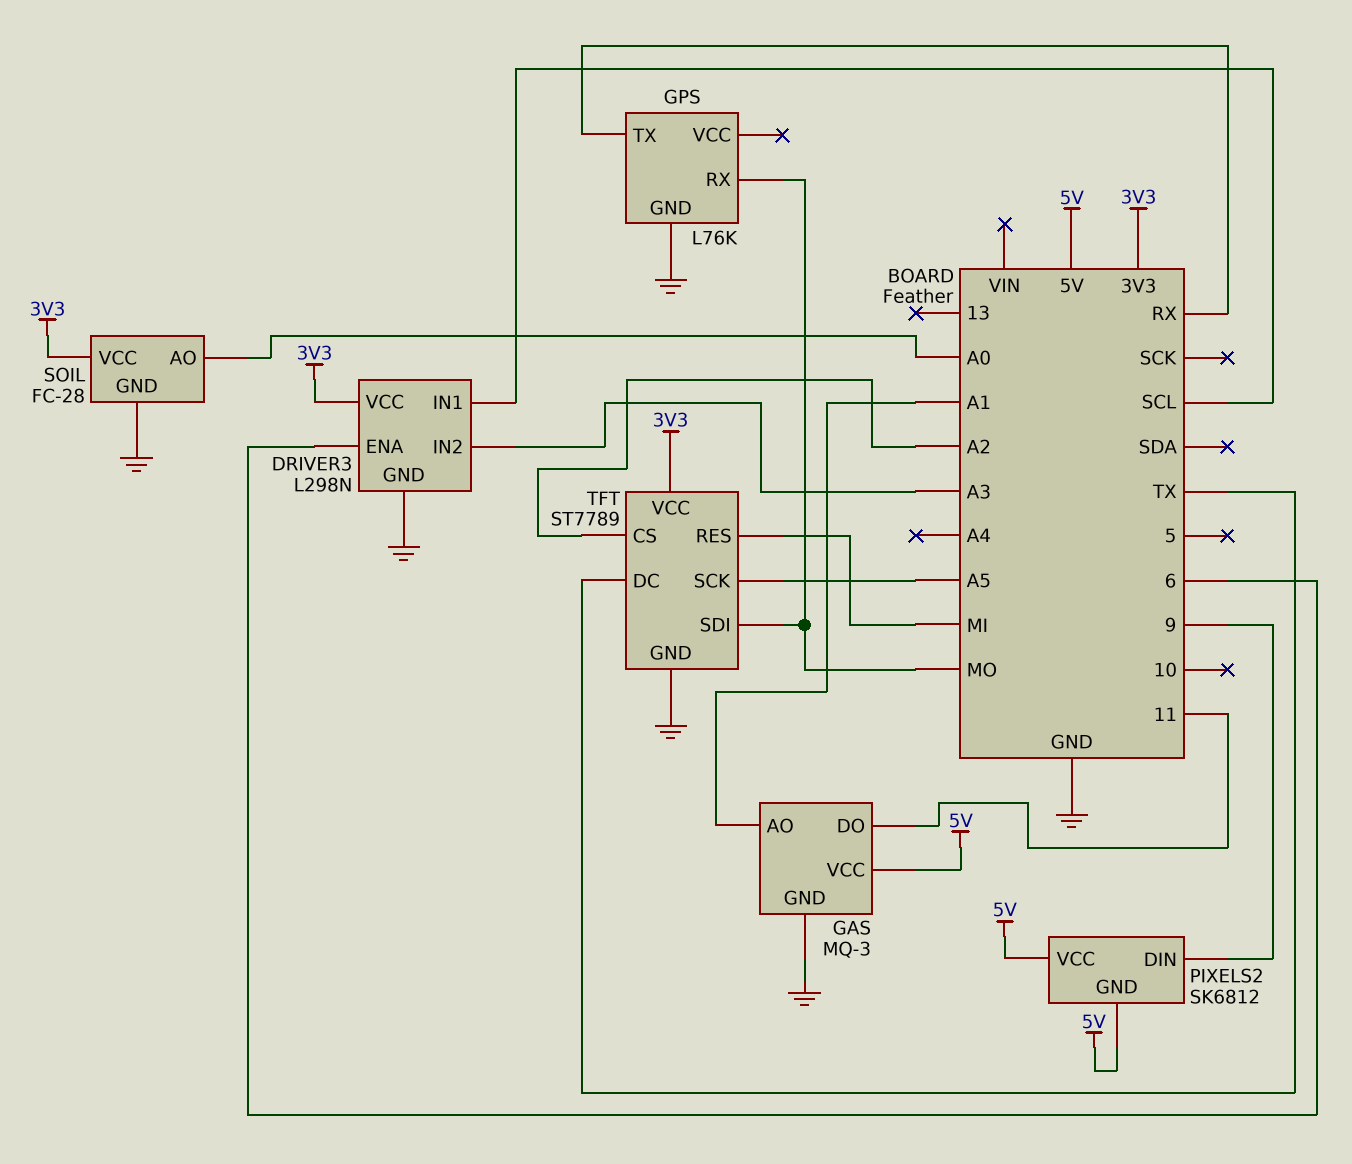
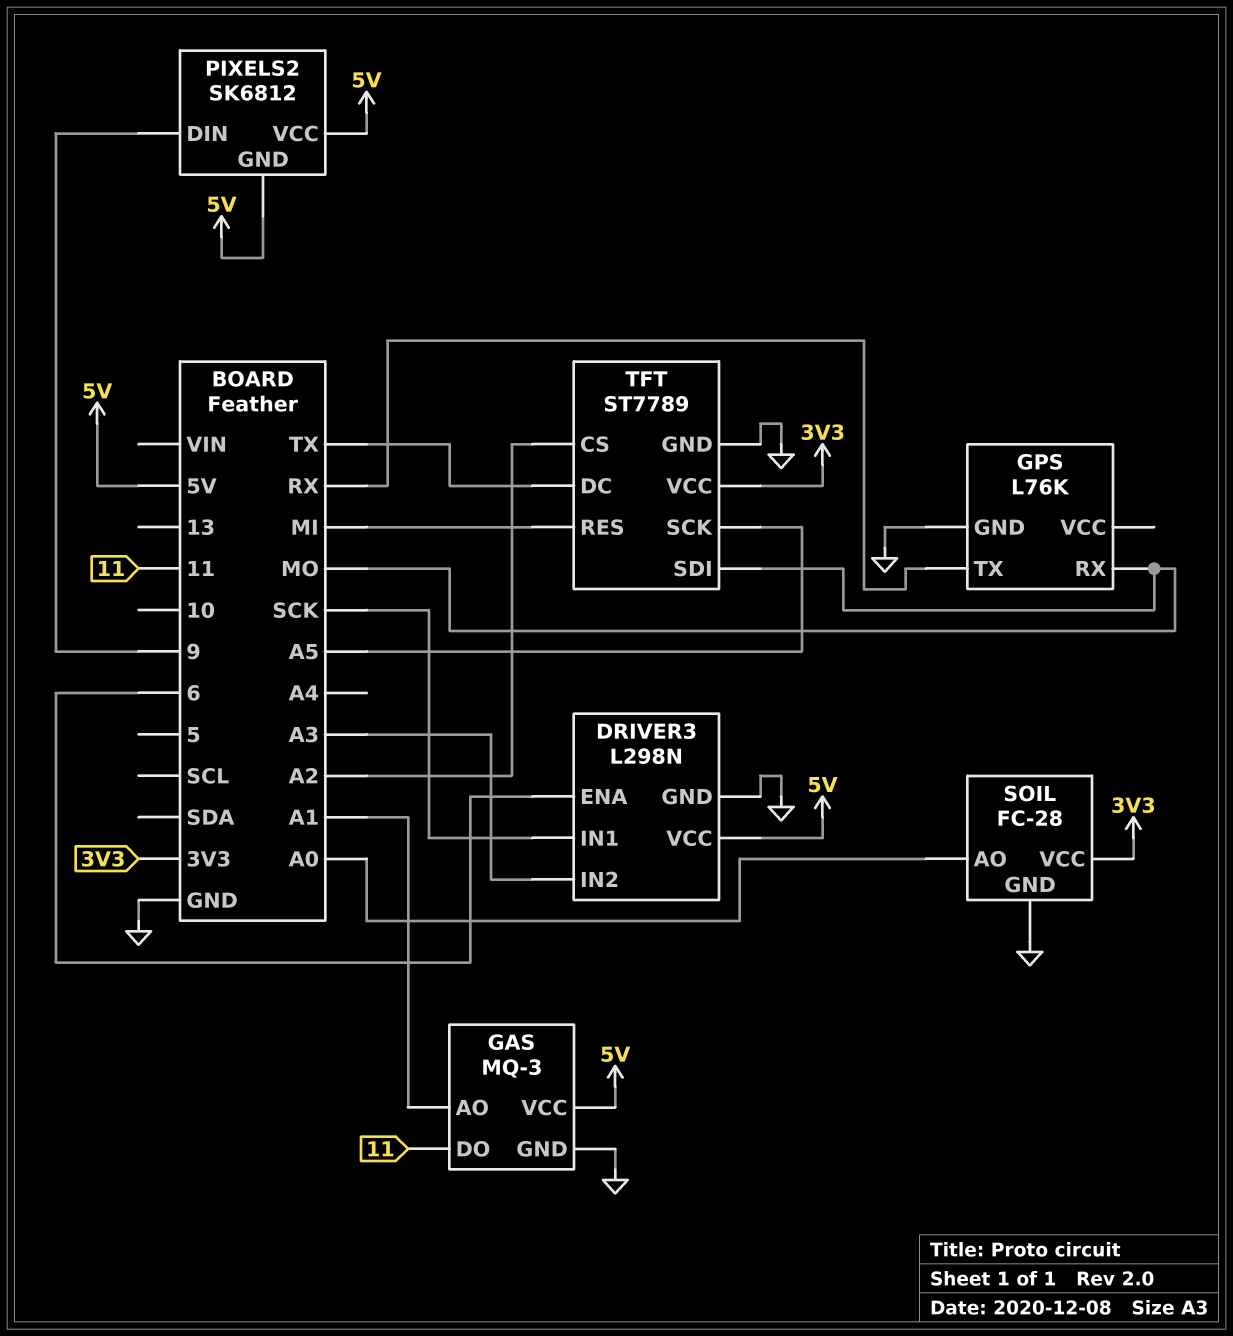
DRIVER3 pin IN1: SCL -> SCK
DRIVER3 pin VCC: 3V3 -> 5V

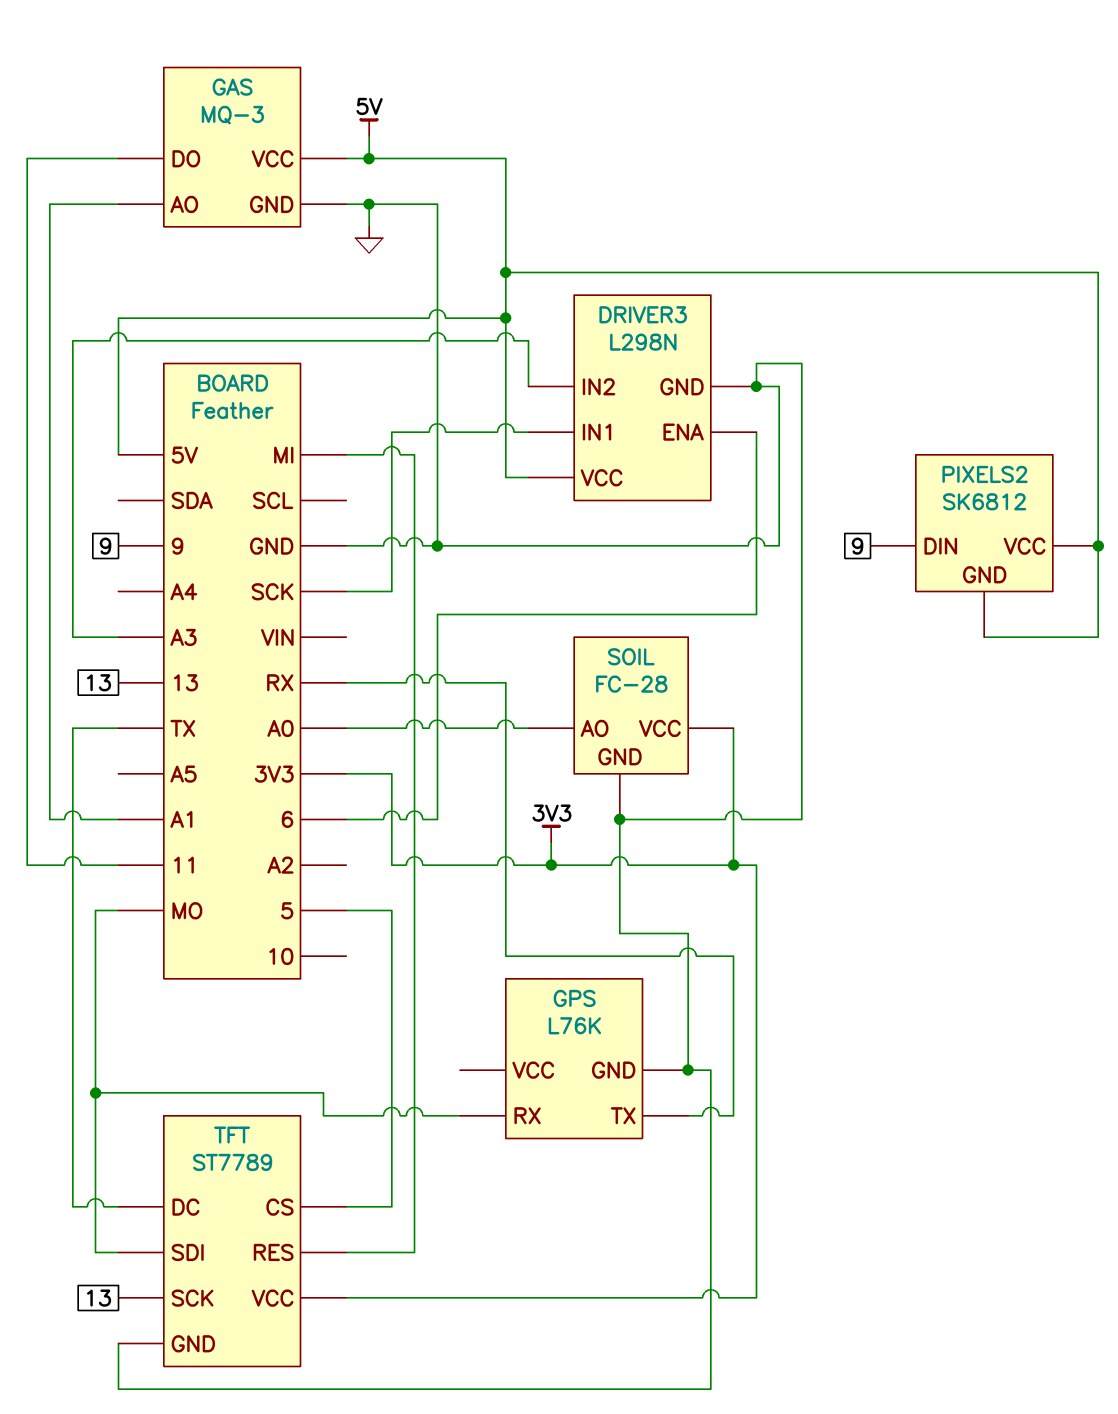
TFT pin CS: A2 -> 5
TFT pin SCK: A5 -> 13

